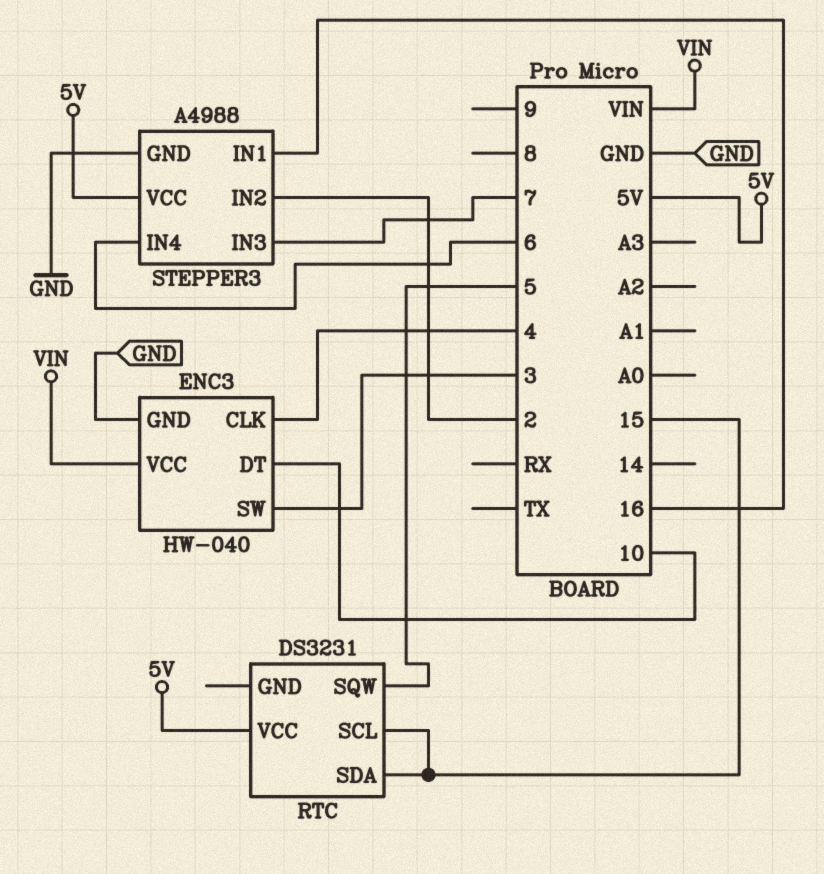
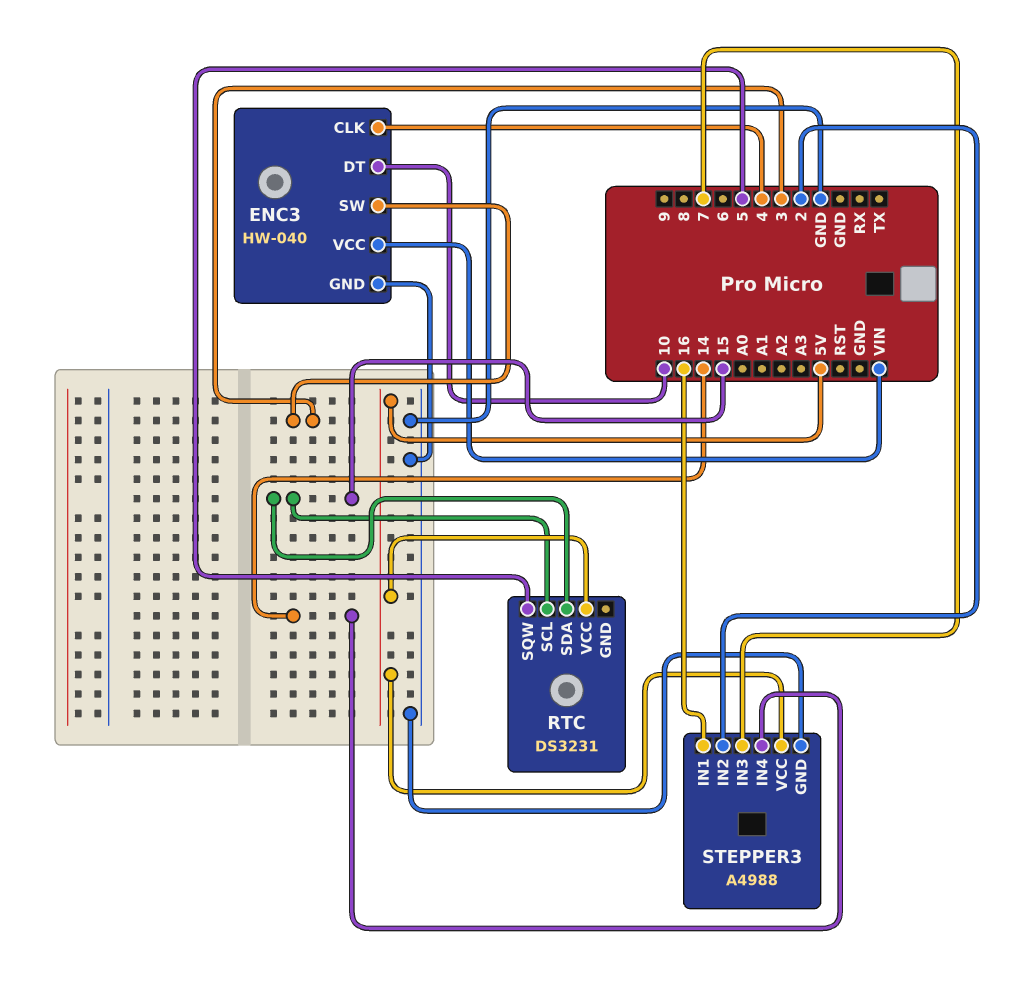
STEPPER3 pin IN4: 6 -> 14

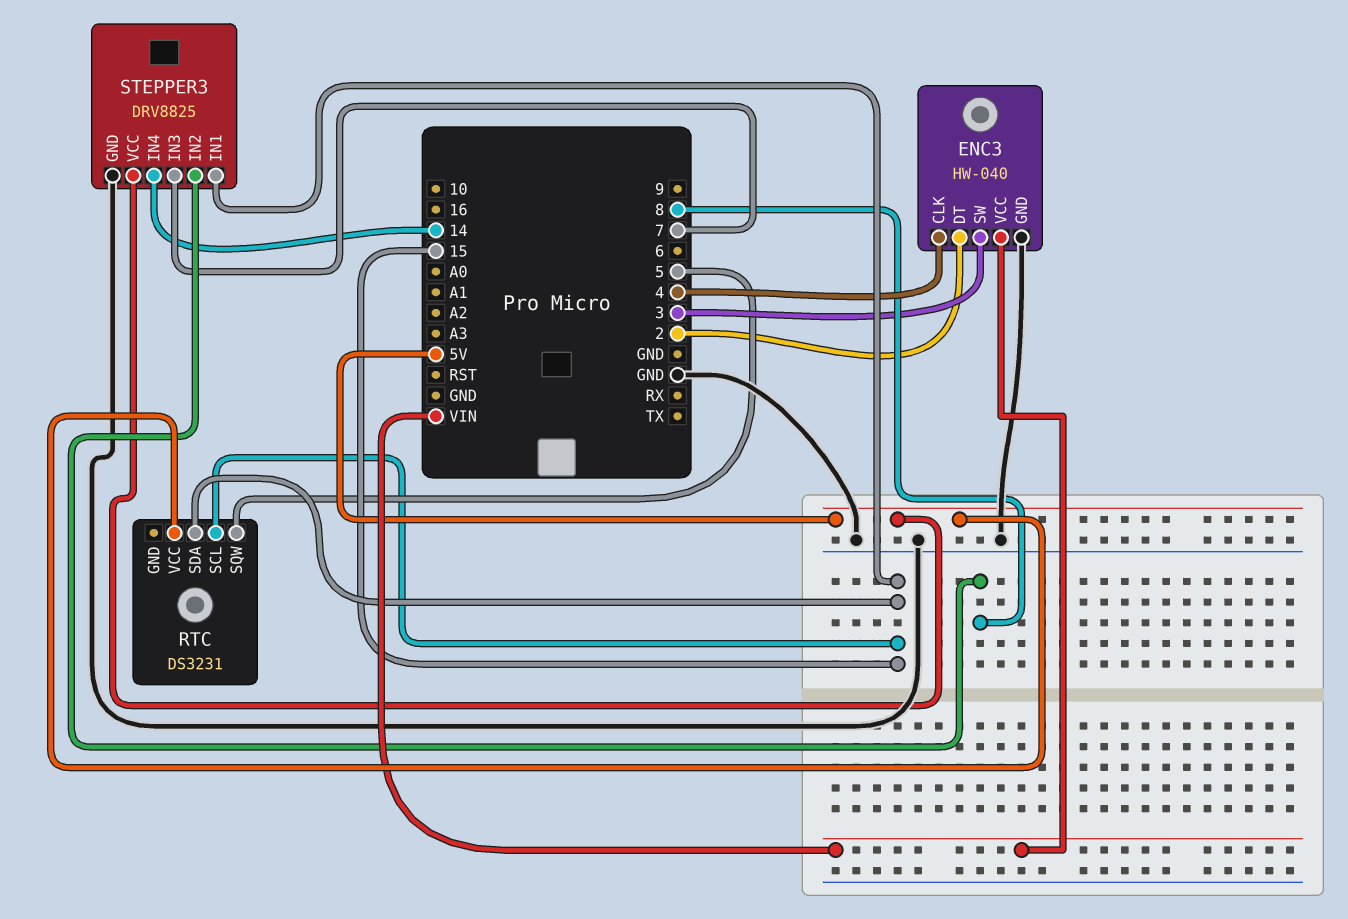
ENC3 pin DT: 10 -> 2
STEPPER3: A4988 -> DRV8825
STEPPER3 pin IN1: 16 -> 15
STEPPER3 pin IN2: 2 -> 8

